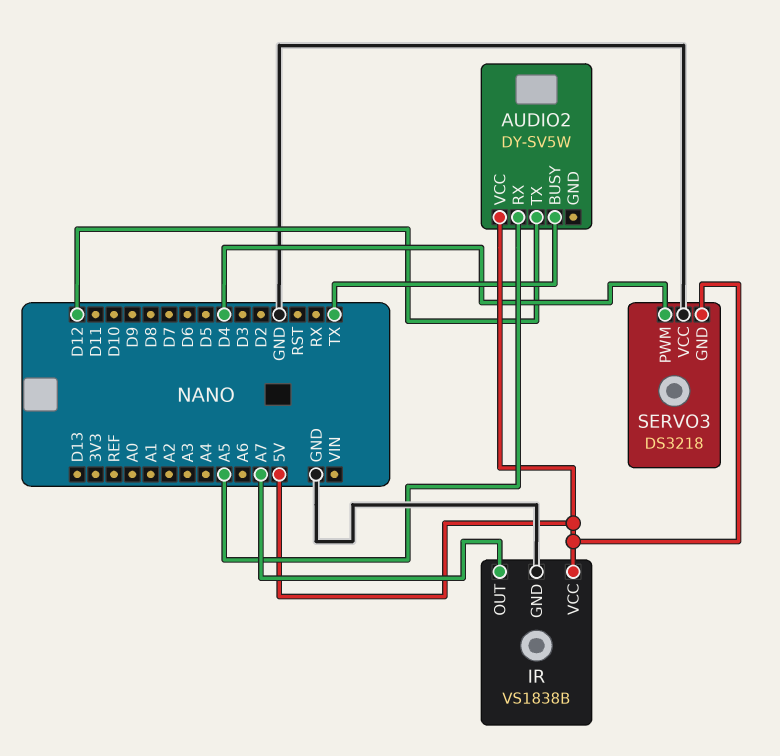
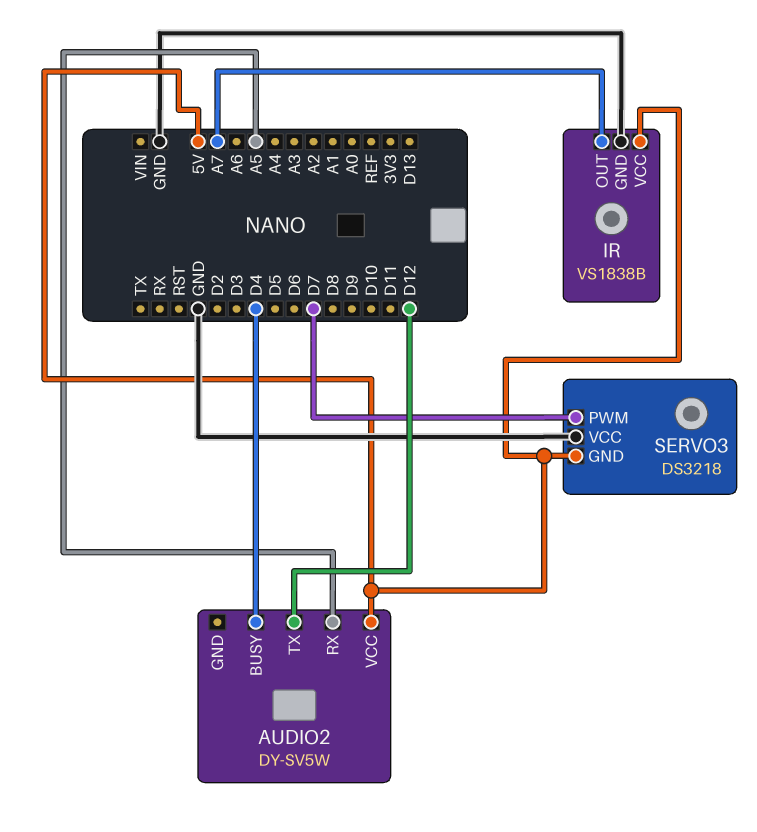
AUDIO2 pin BUSY: TX -> D4
SERVO3 pin PWM: D4 -> D7

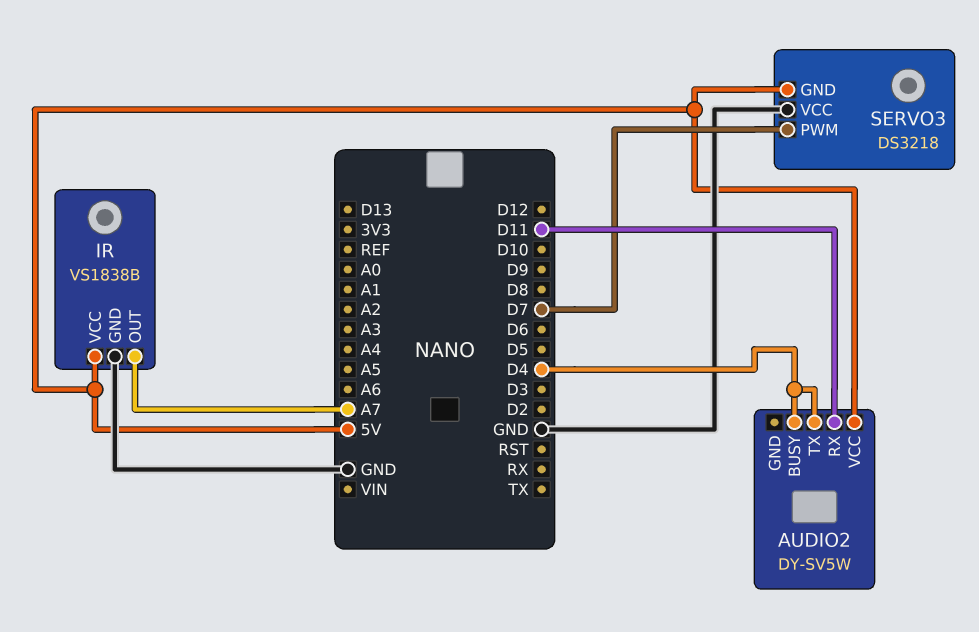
AUDIO2 pin RX: A5 -> D11
AUDIO2 pin TX: D12 -> D4

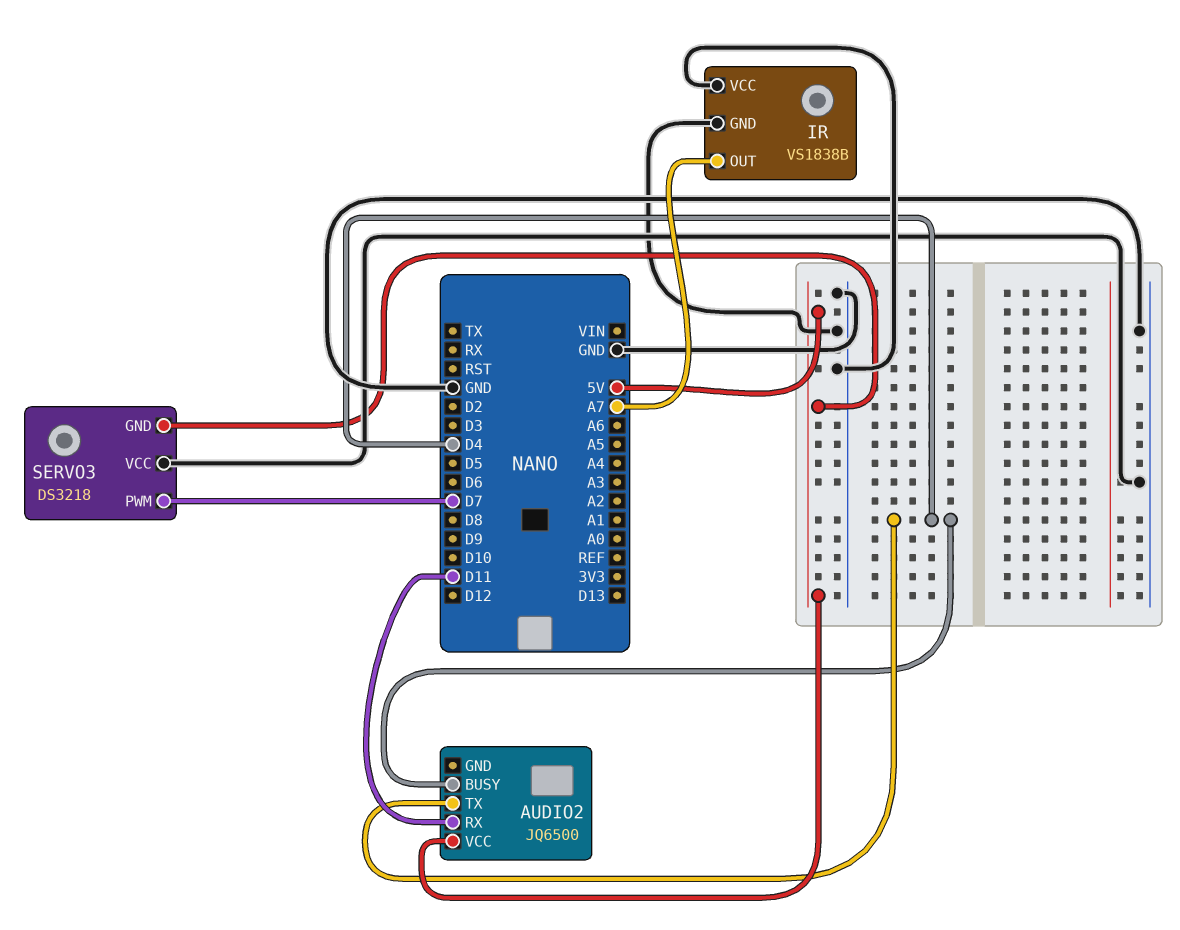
AUDIO2: DY-SV5W -> JQ6500
IR pin VCC: 5V -> GND

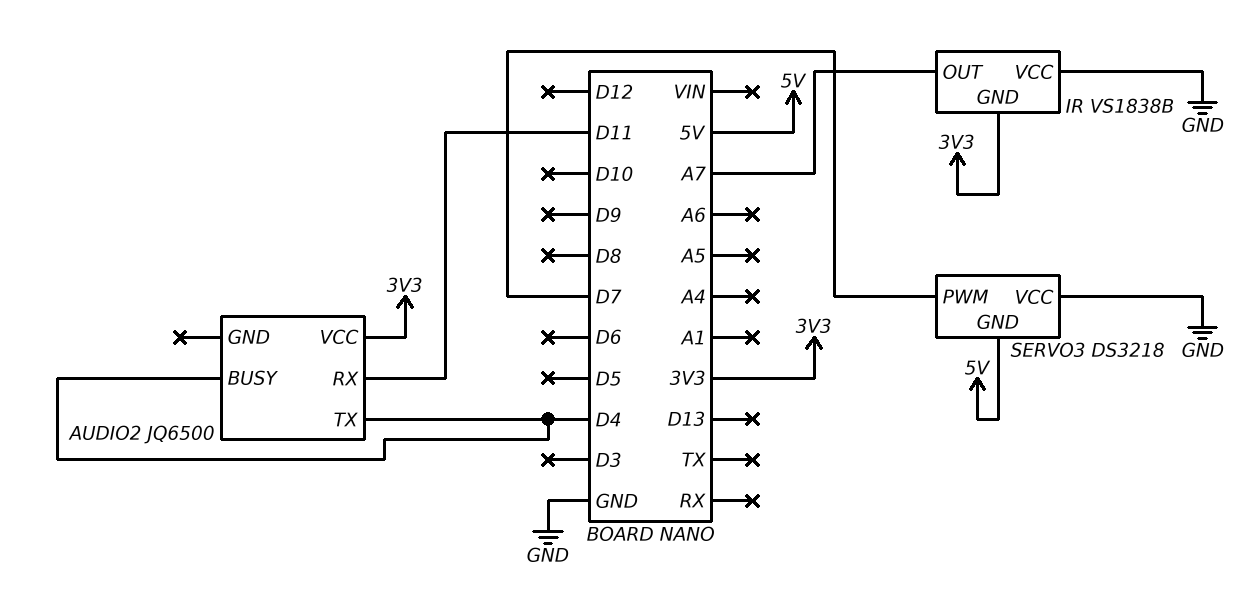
AUDIO2 pin VCC: 5V -> 3V3
IR pin GND: GND -> 3V3

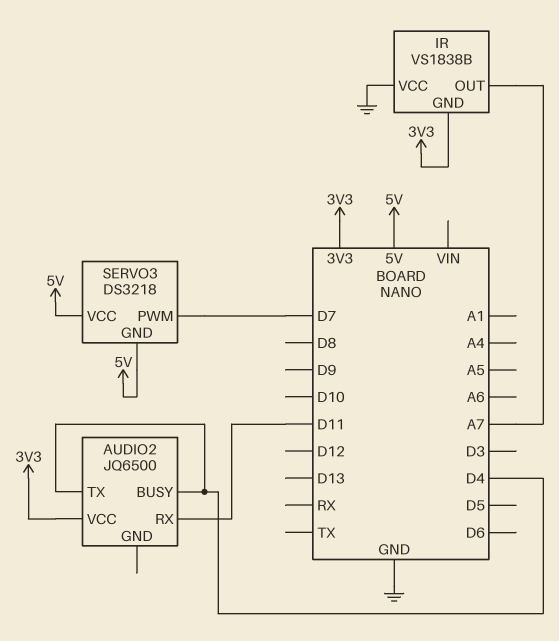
SERVO3 pin VCC: GND -> 5V

